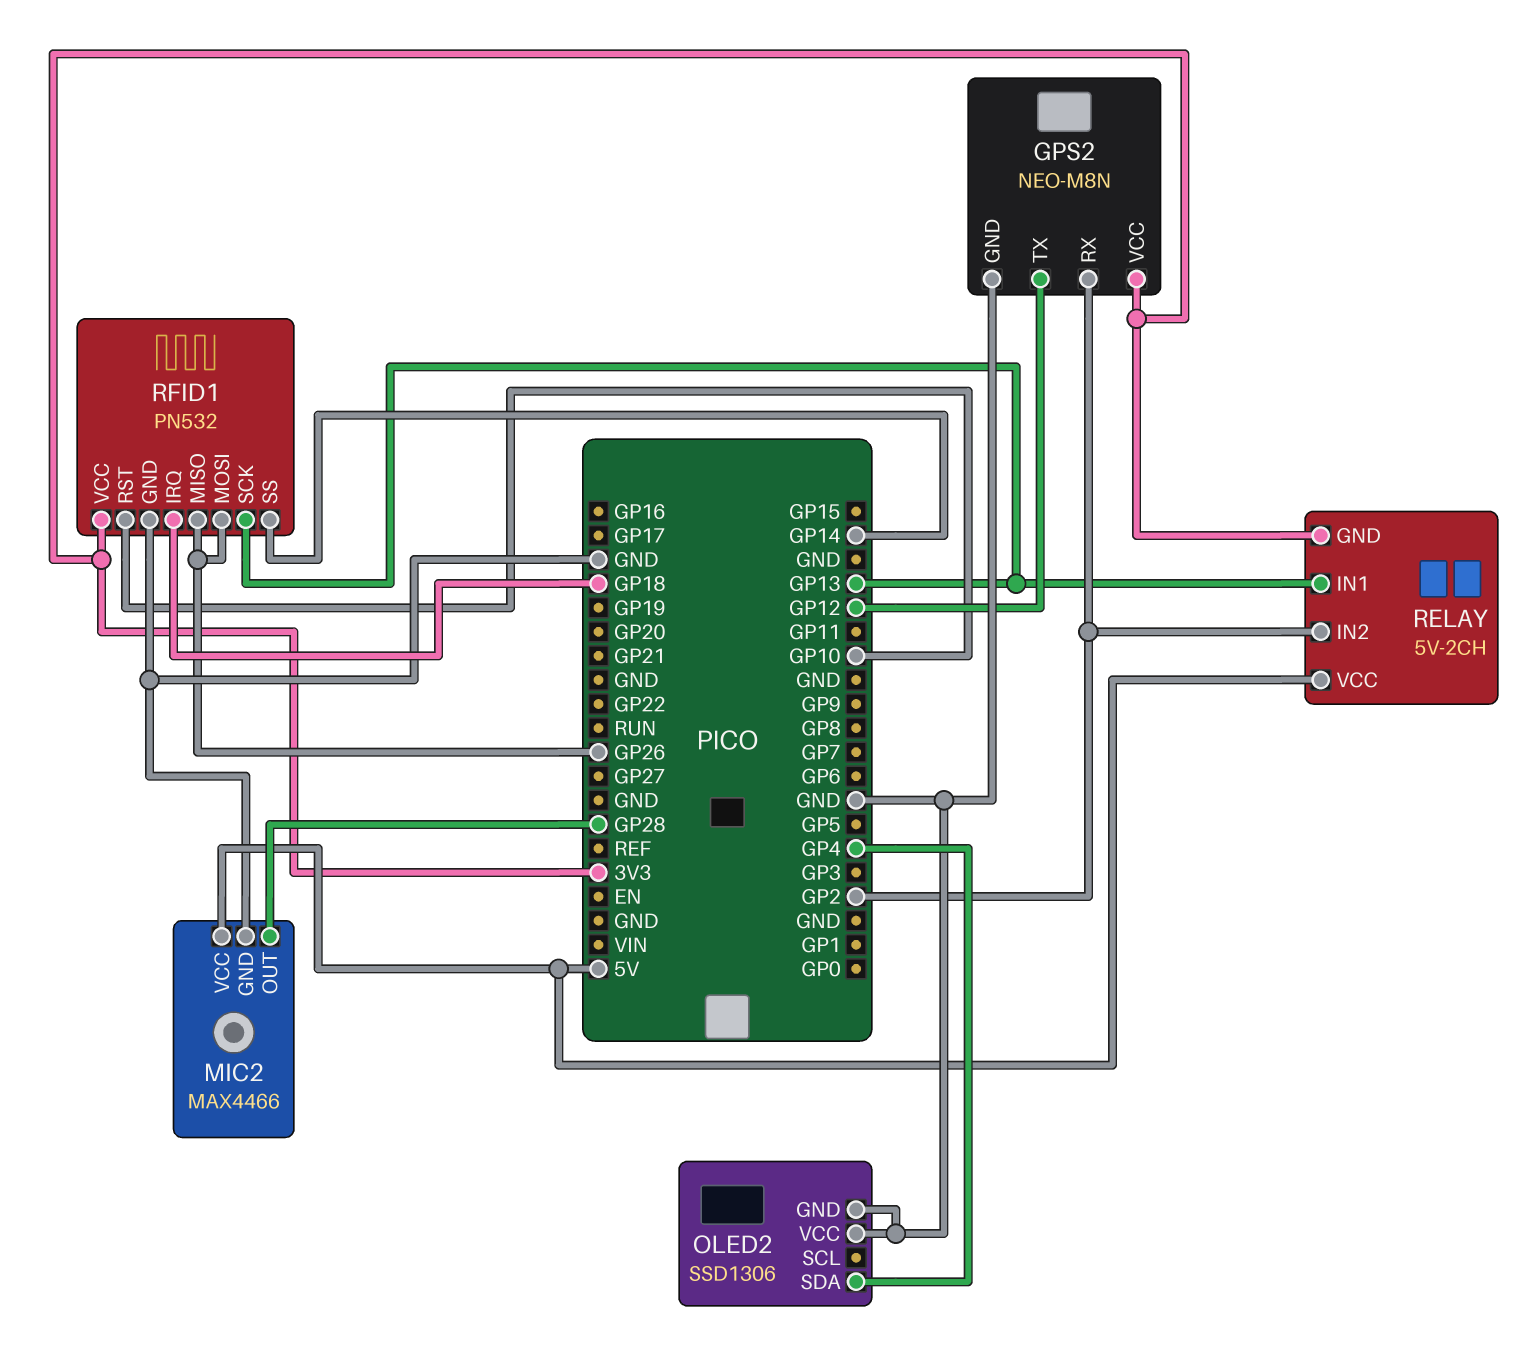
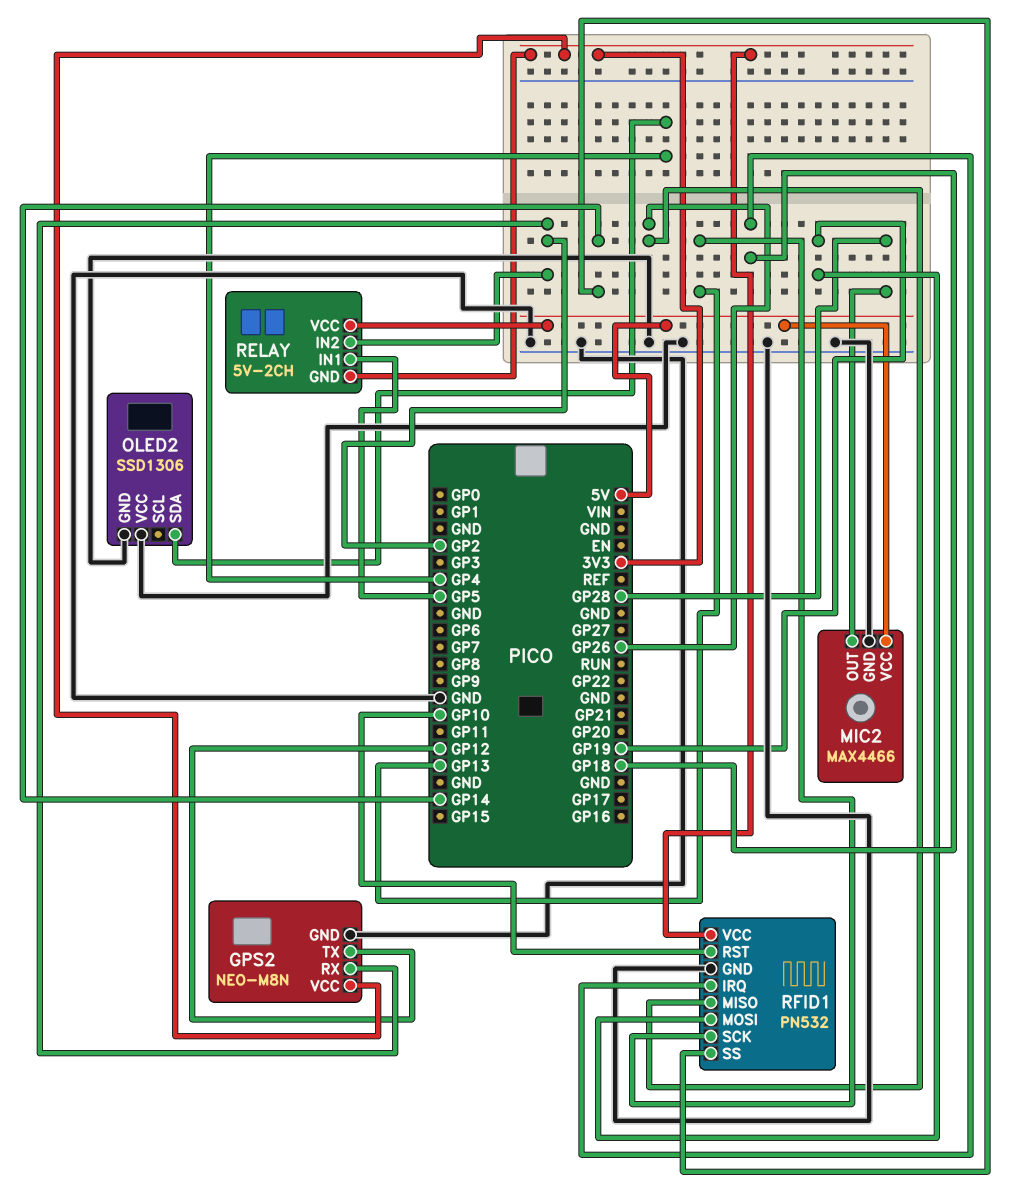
RELAY pin IN1: GP13 -> GP5
RFID1 pin MOSI: GP26 -> GP19

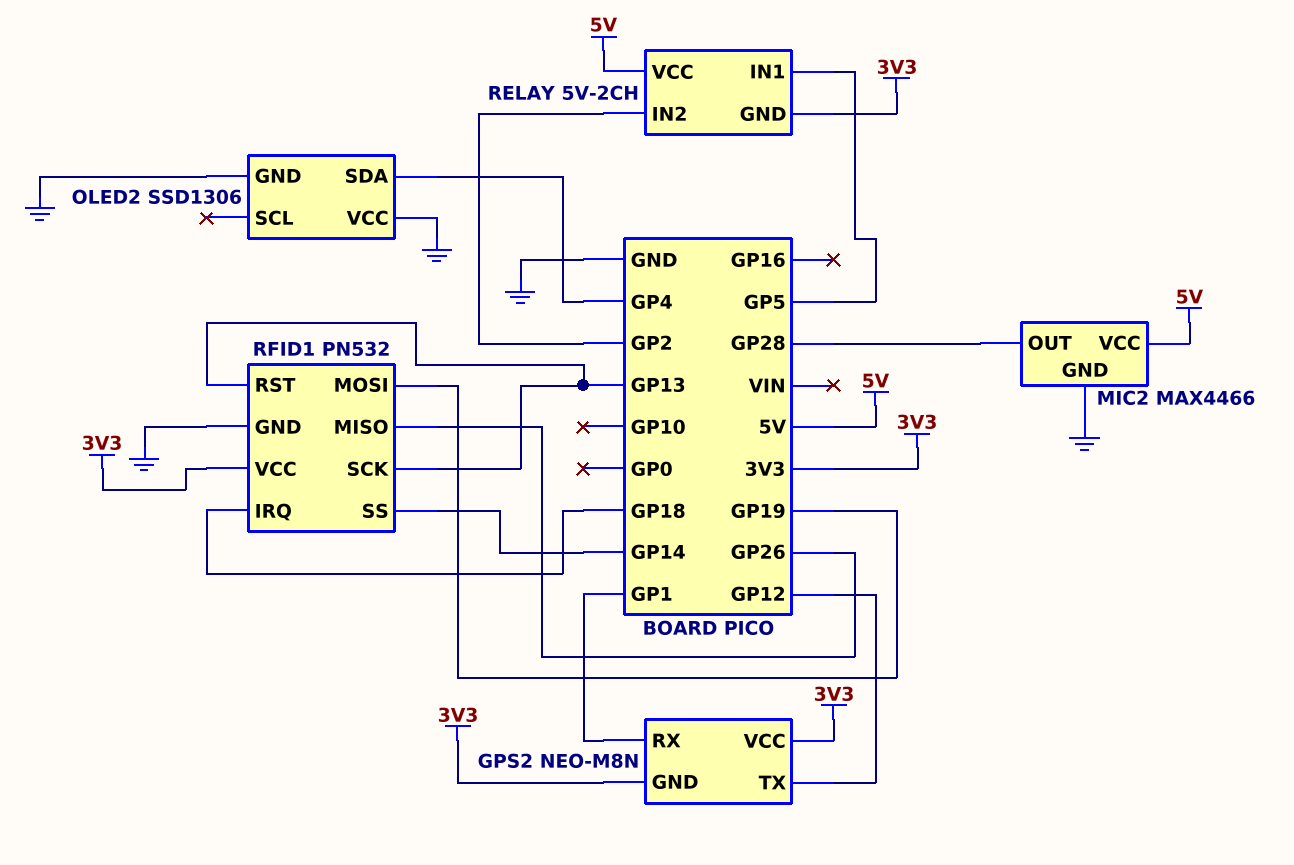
GPS2 pin GND: GND -> 3V3
GPS2 pin RX: GP2 -> GP1
RFID1 pin RST: GP10 -> GP13

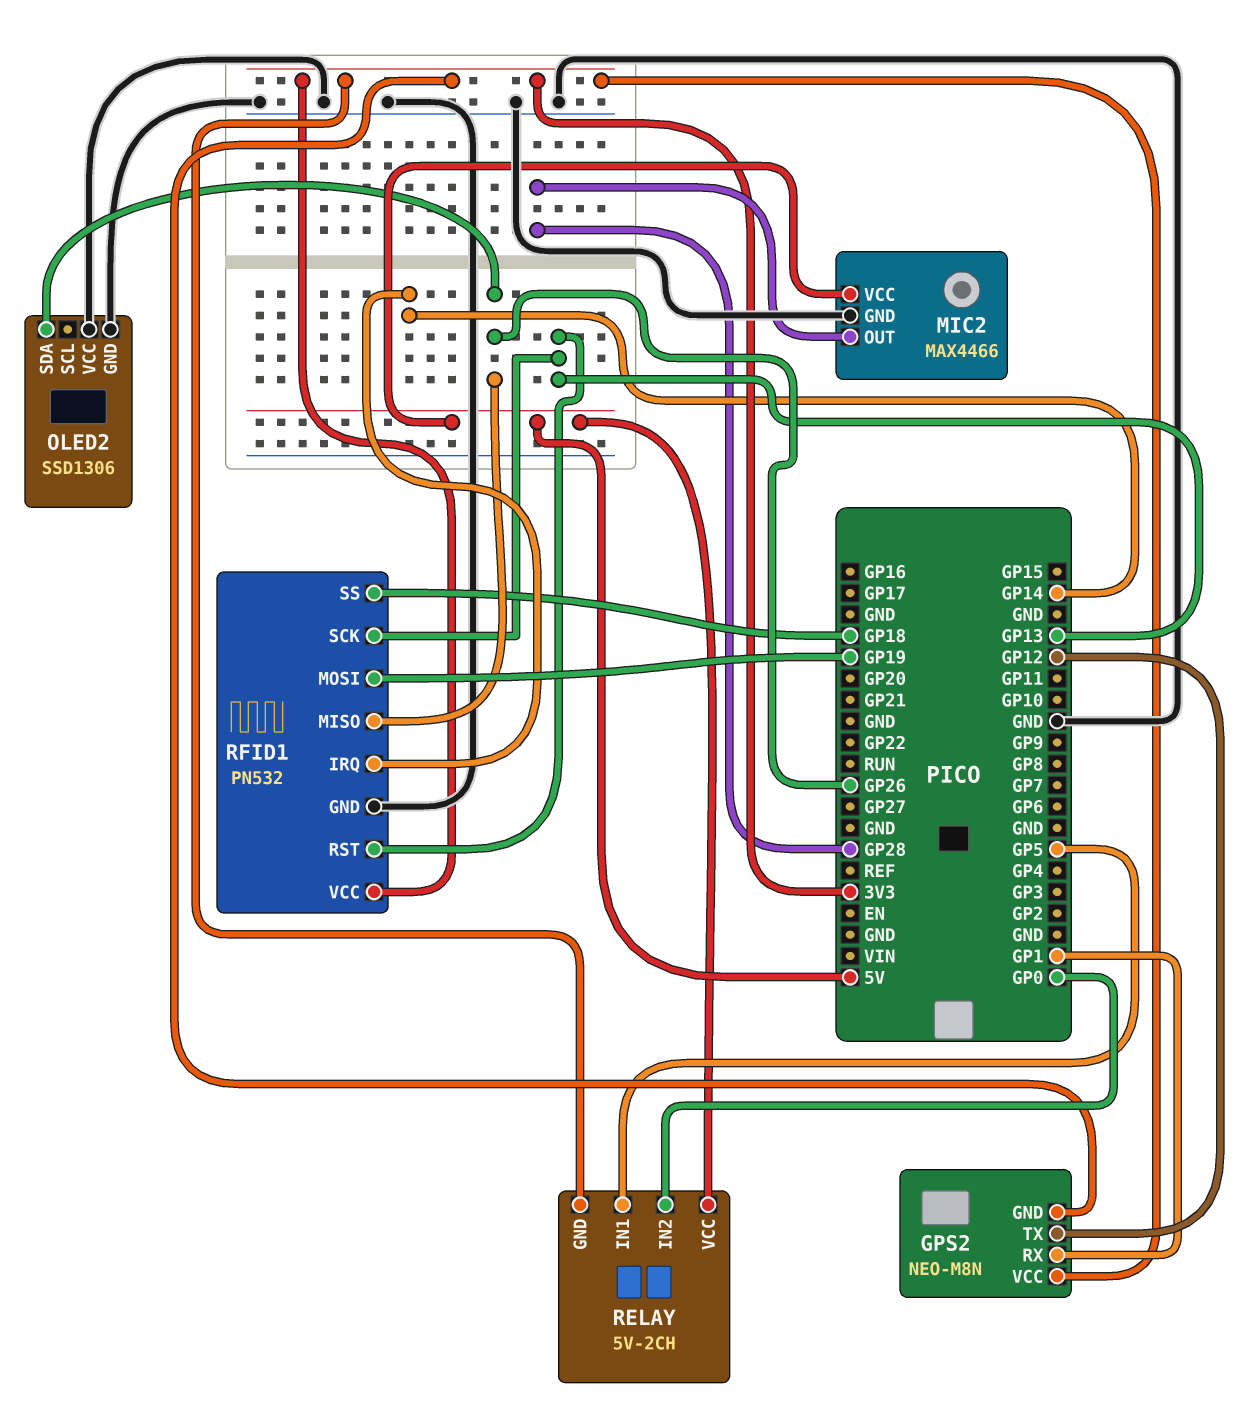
OLED2 pin SDA: GP4 -> GP26
RELAY pin IN2: GP2 -> GP0
RFID1 pin IRQ: GP18 -> GP14
RFID1 pin SS: GP14 -> GP18

